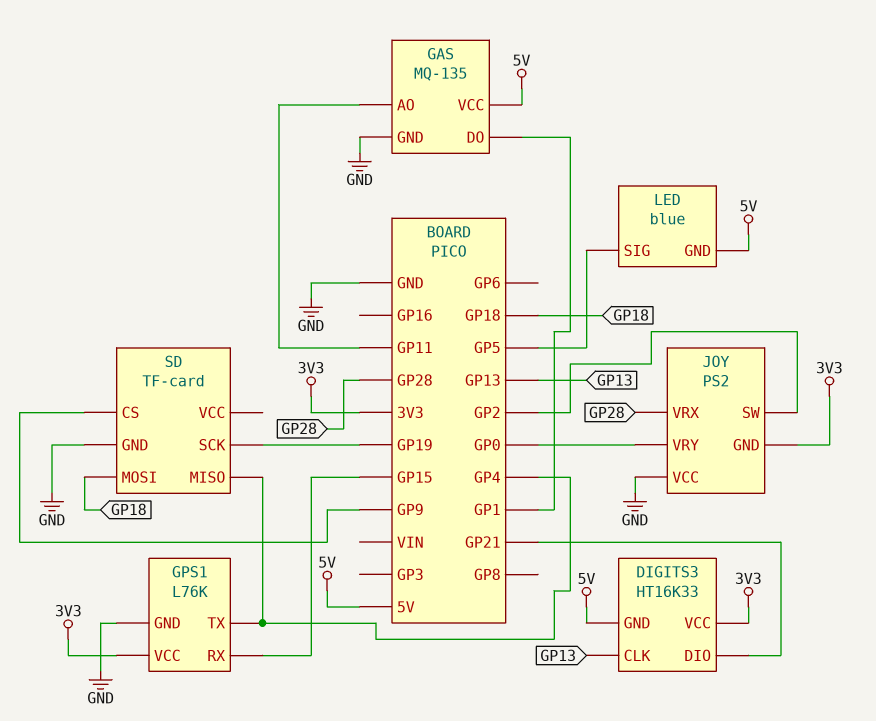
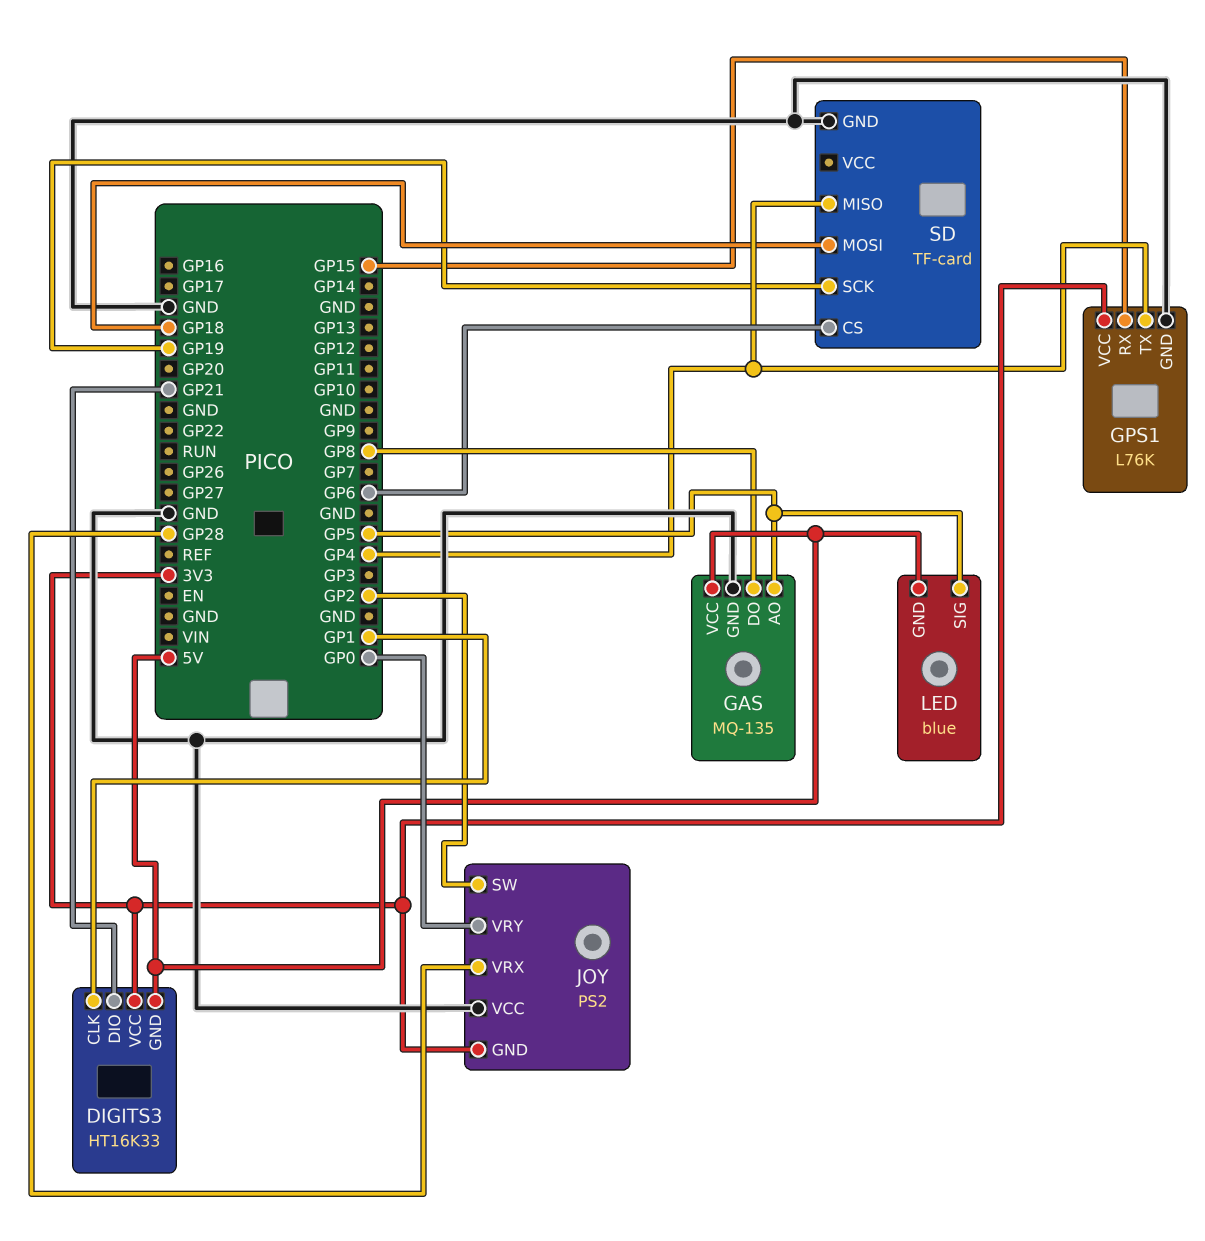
DIGITS3 pin CLK: GP13 -> GP1
GAS pin AO: GP11 -> GP5
GAS pin DO: GP1 -> GP8
SD pin CS: GP9 -> GP6

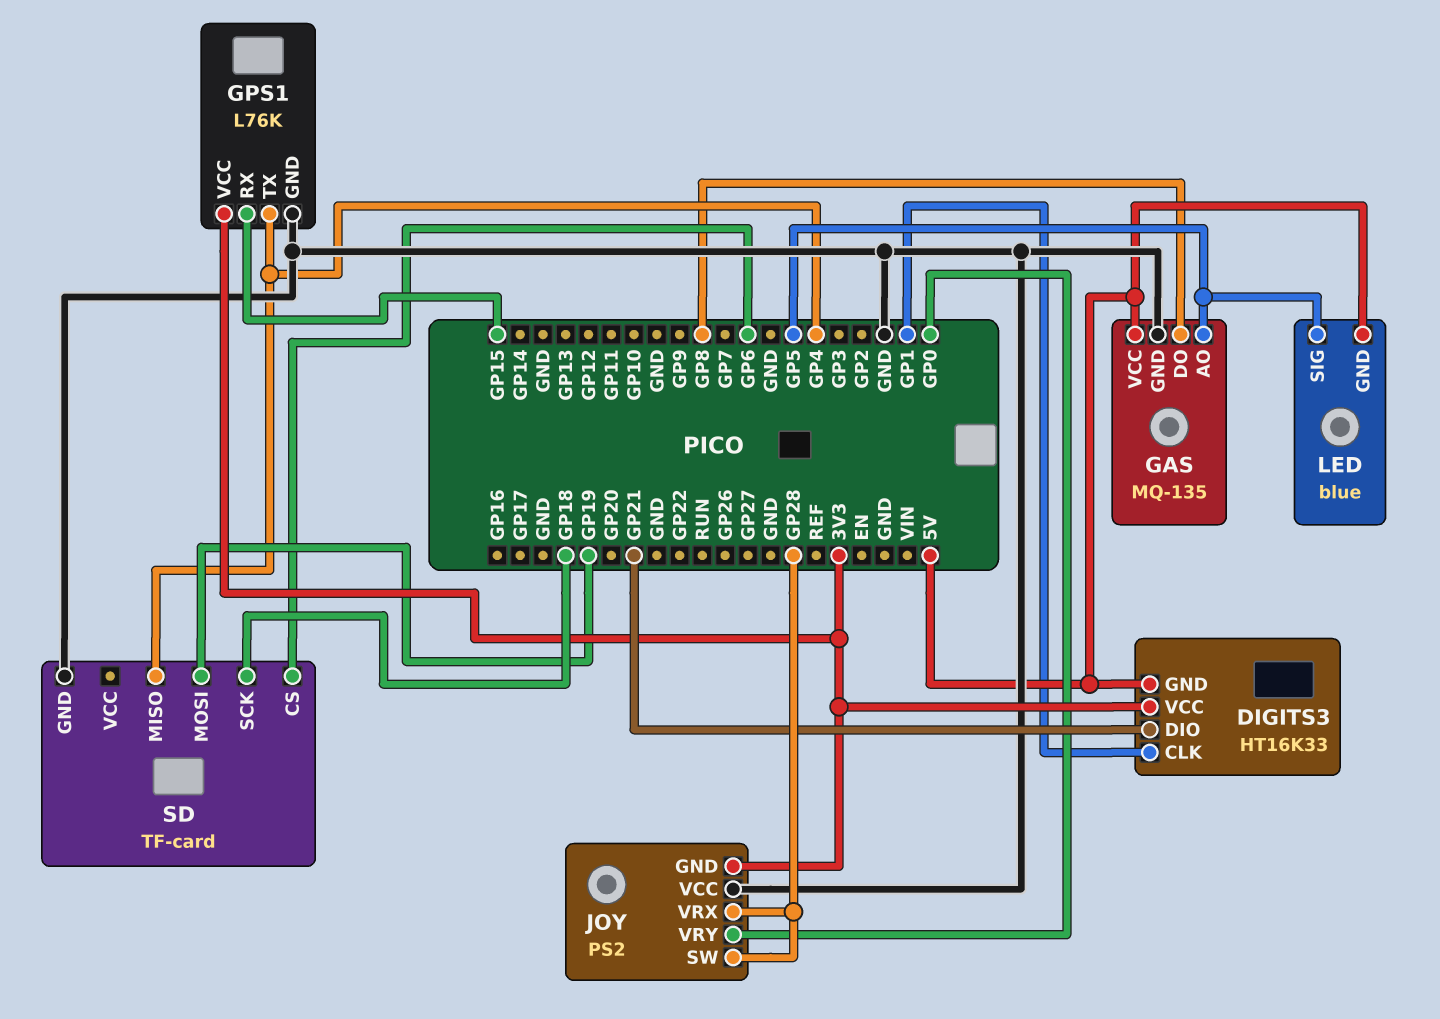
JOY pin SW: GP2 -> GP28
SD pin MOSI: GP18 -> GP19
SD pin SCK: GP19 -> GP18

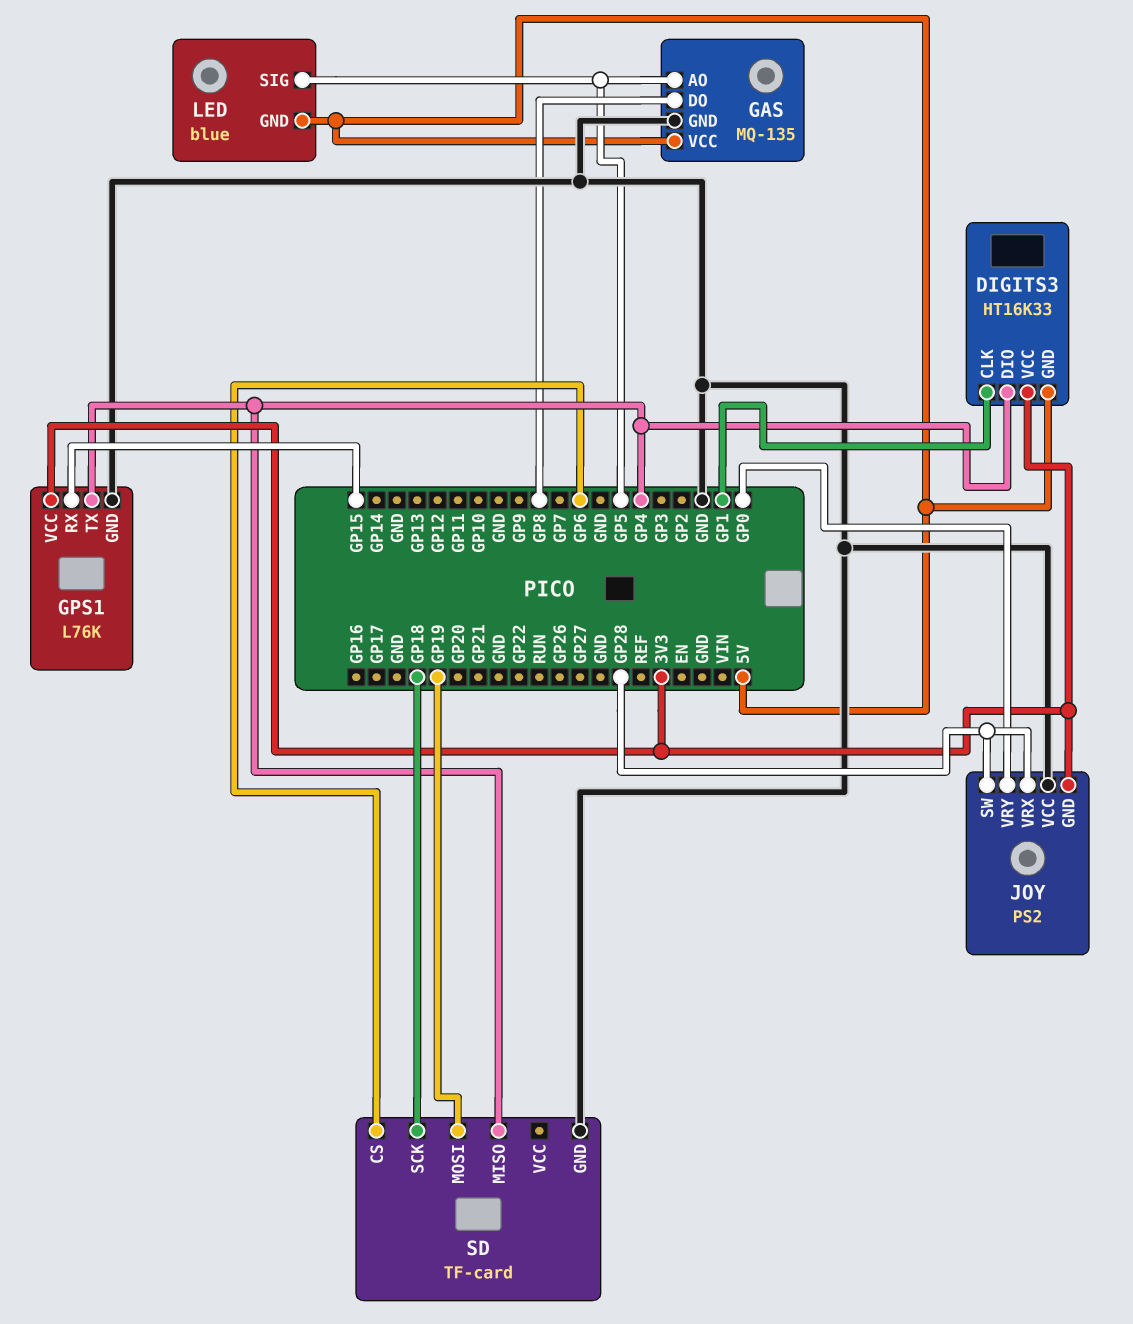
DIGITS3 pin DIO: GP21 -> GP4

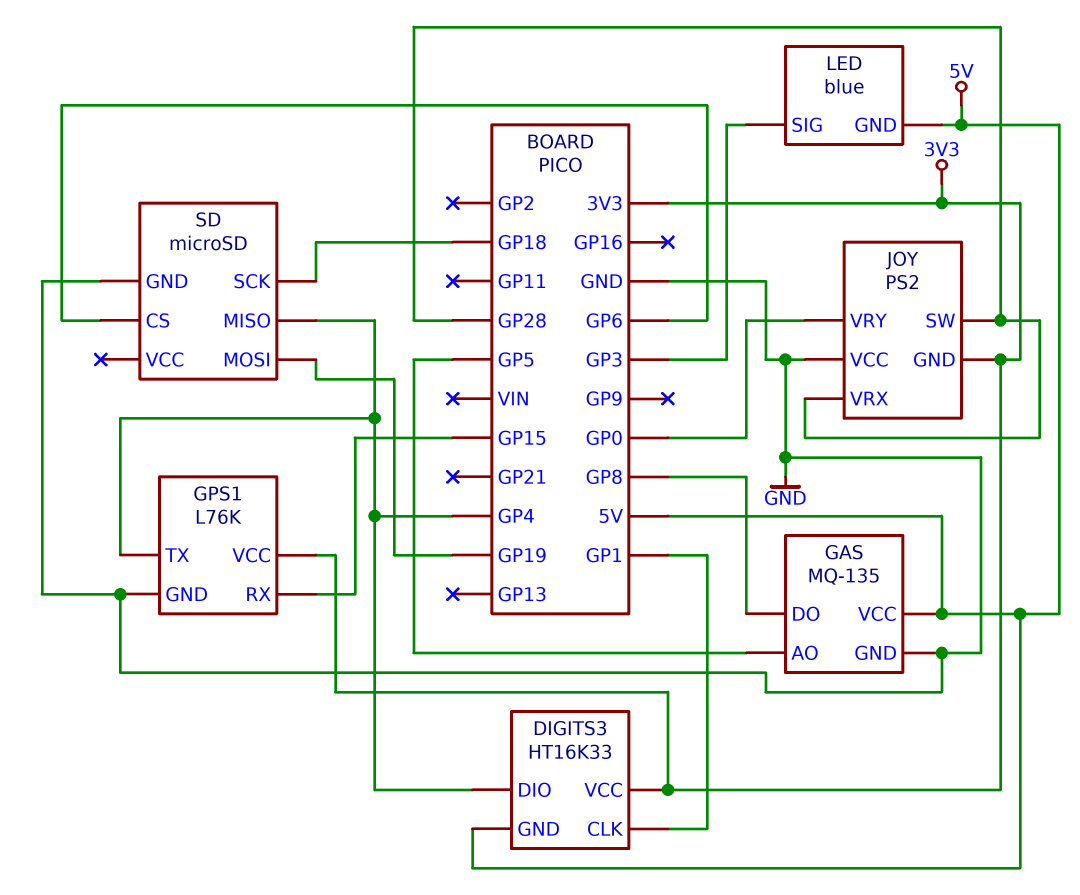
LED pin SIG: GP5 -> GP3
SD: TF-card -> microSD

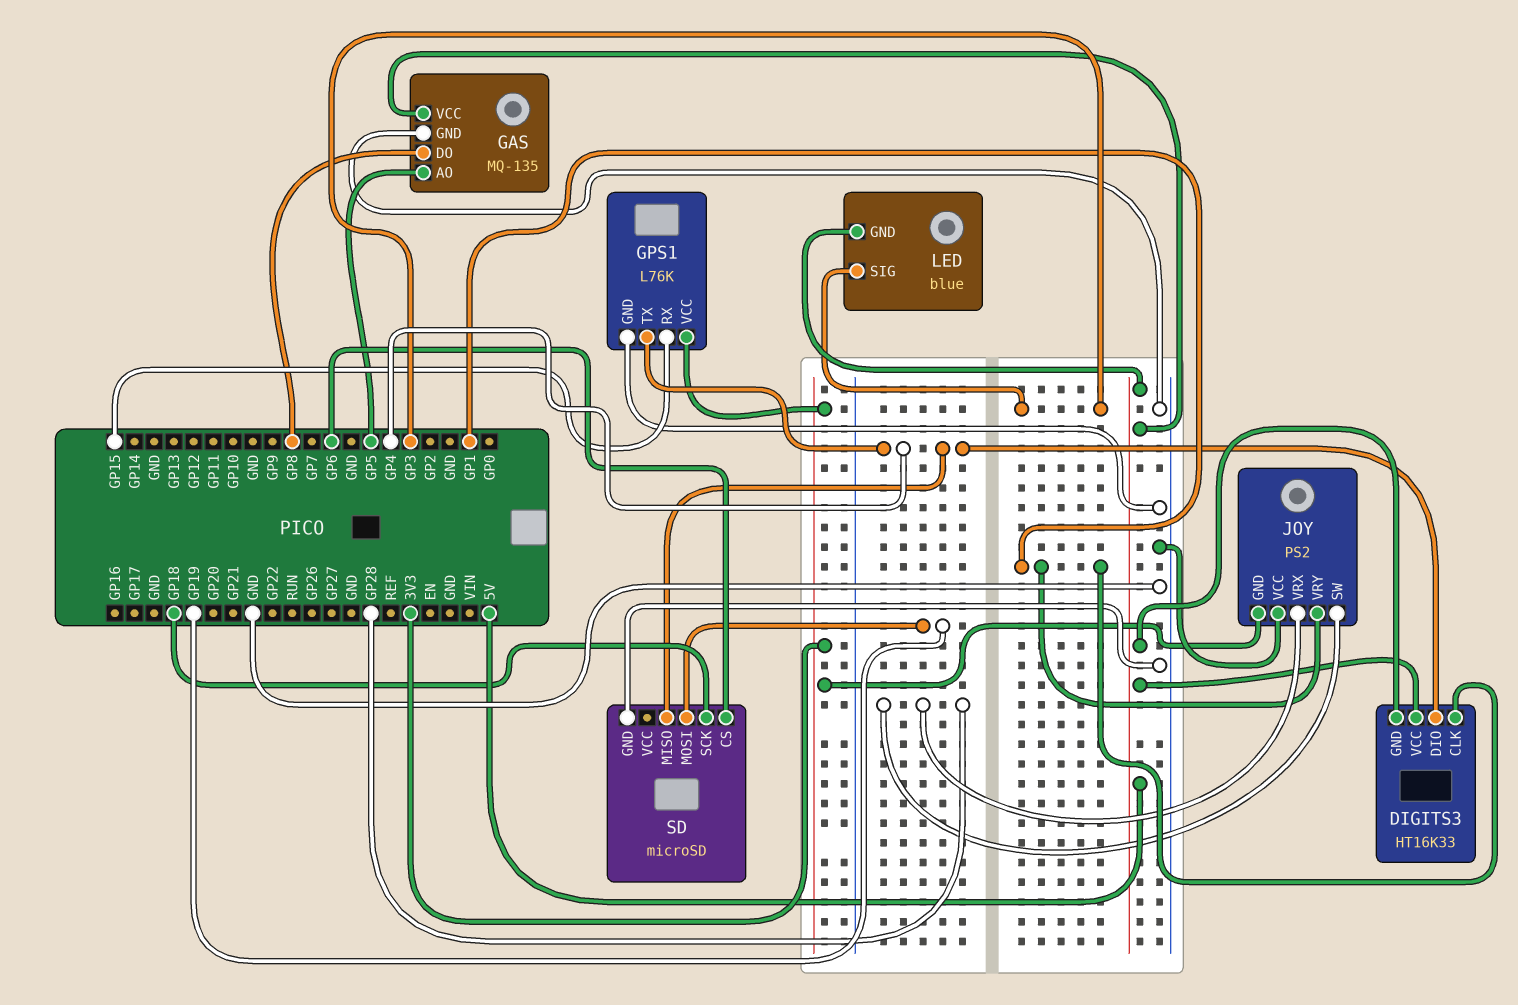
DIGITS3 pin VCC: 3V3 -> 5V
JOY pin VRY: GP0 -> GP1

